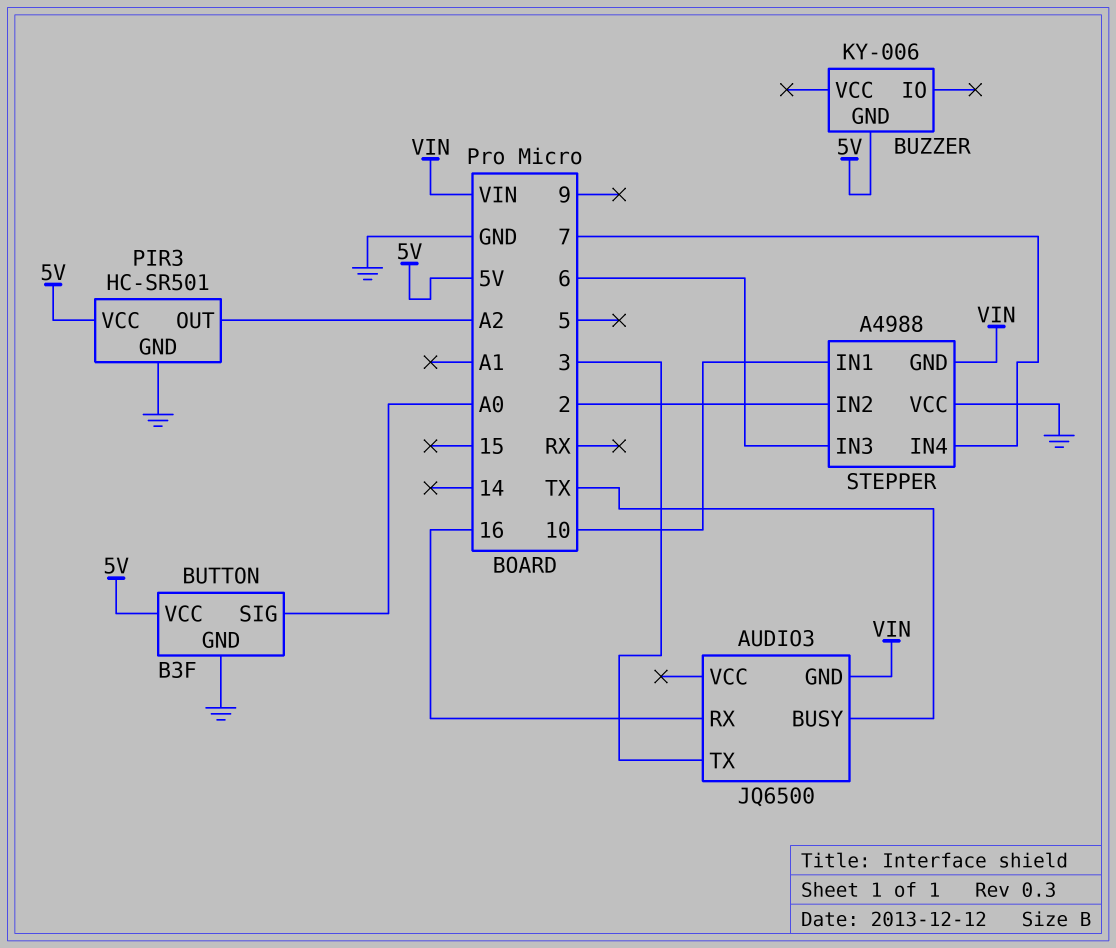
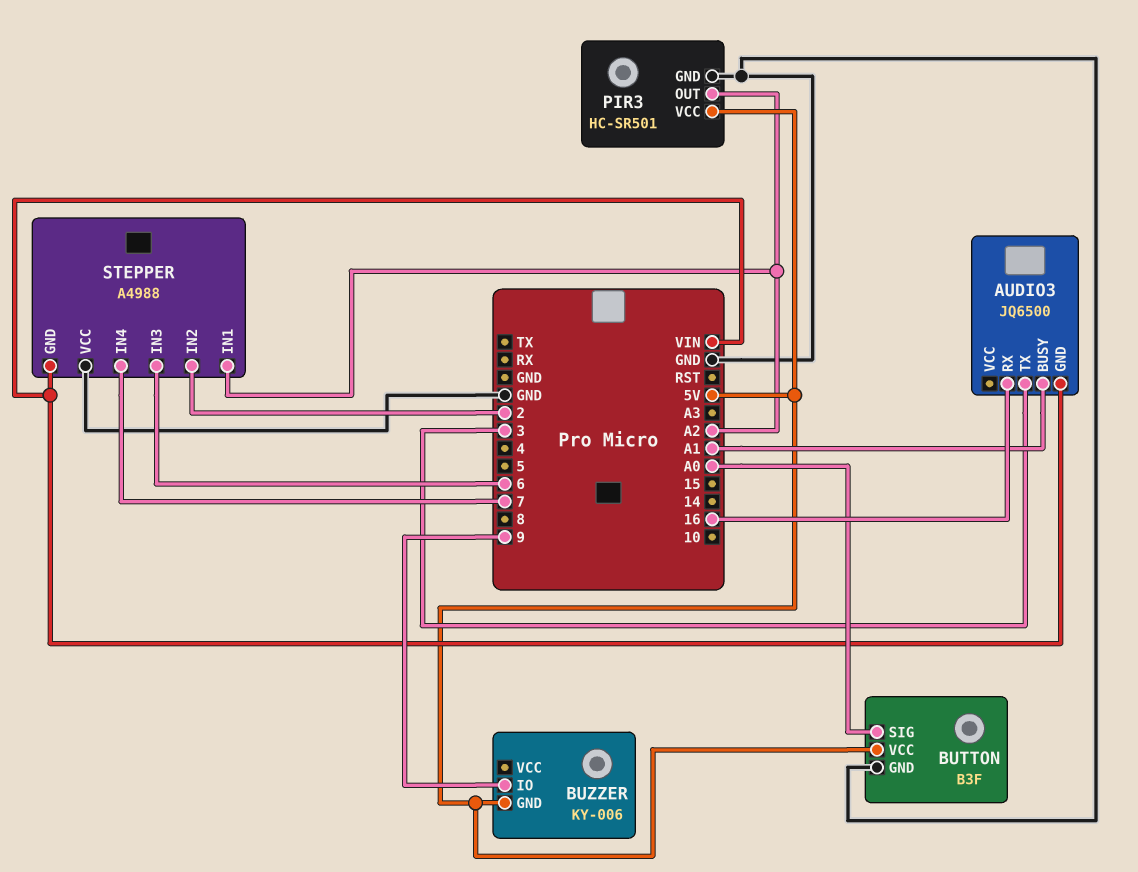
AUDIO3 pin BUSY: TX -> A1
BUZZER pin IO: none -> 9
STEPPER pin IN1: 10 -> A2

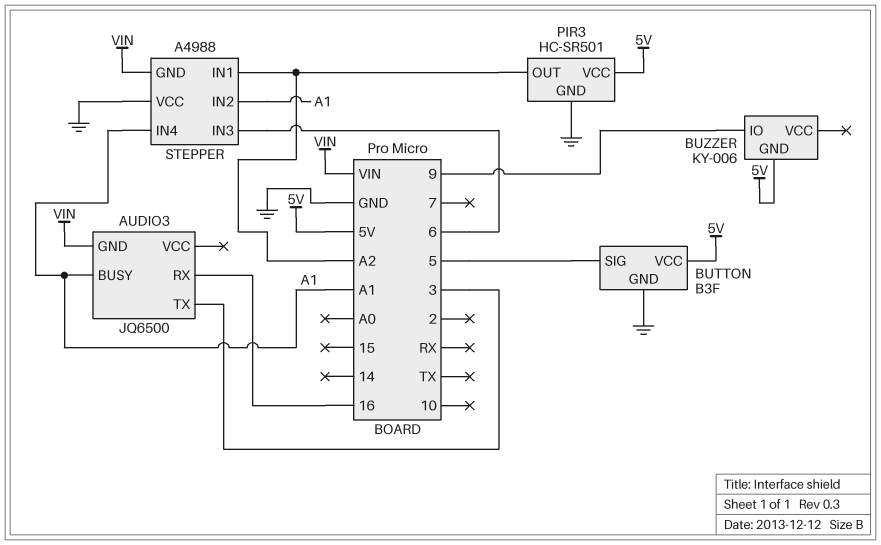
BUTTON pin SIG: A0 -> 5
STEPPER pin IN2: 2 -> A1
STEPPER pin IN4: 7 -> A1

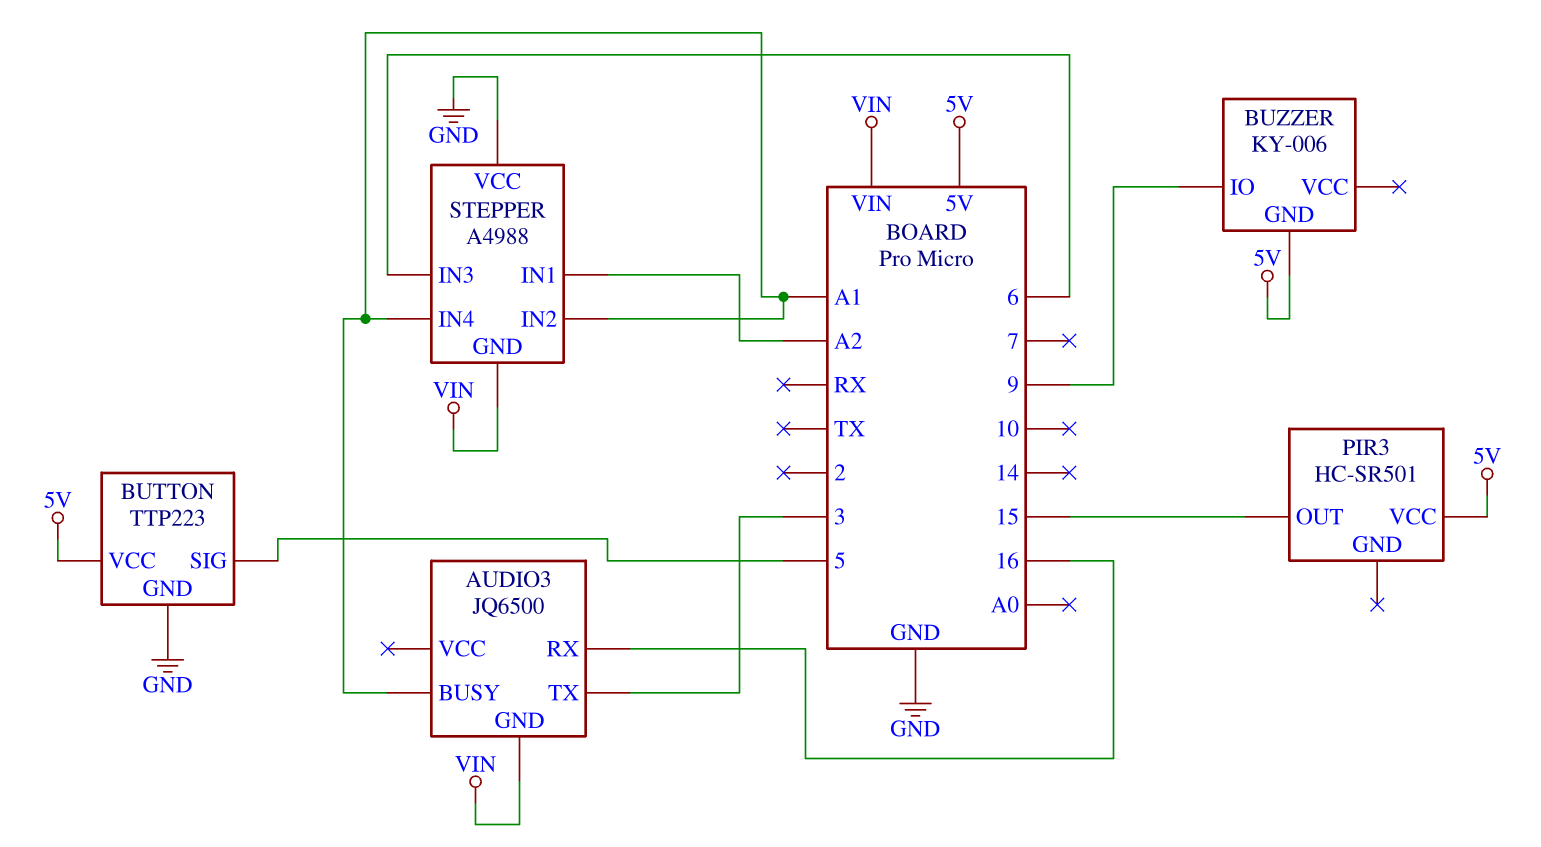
BUTTON: B3F -> TTP223
PIR3 pin GND: GND -> none
PIR3 pin OUT: A2 -> 15

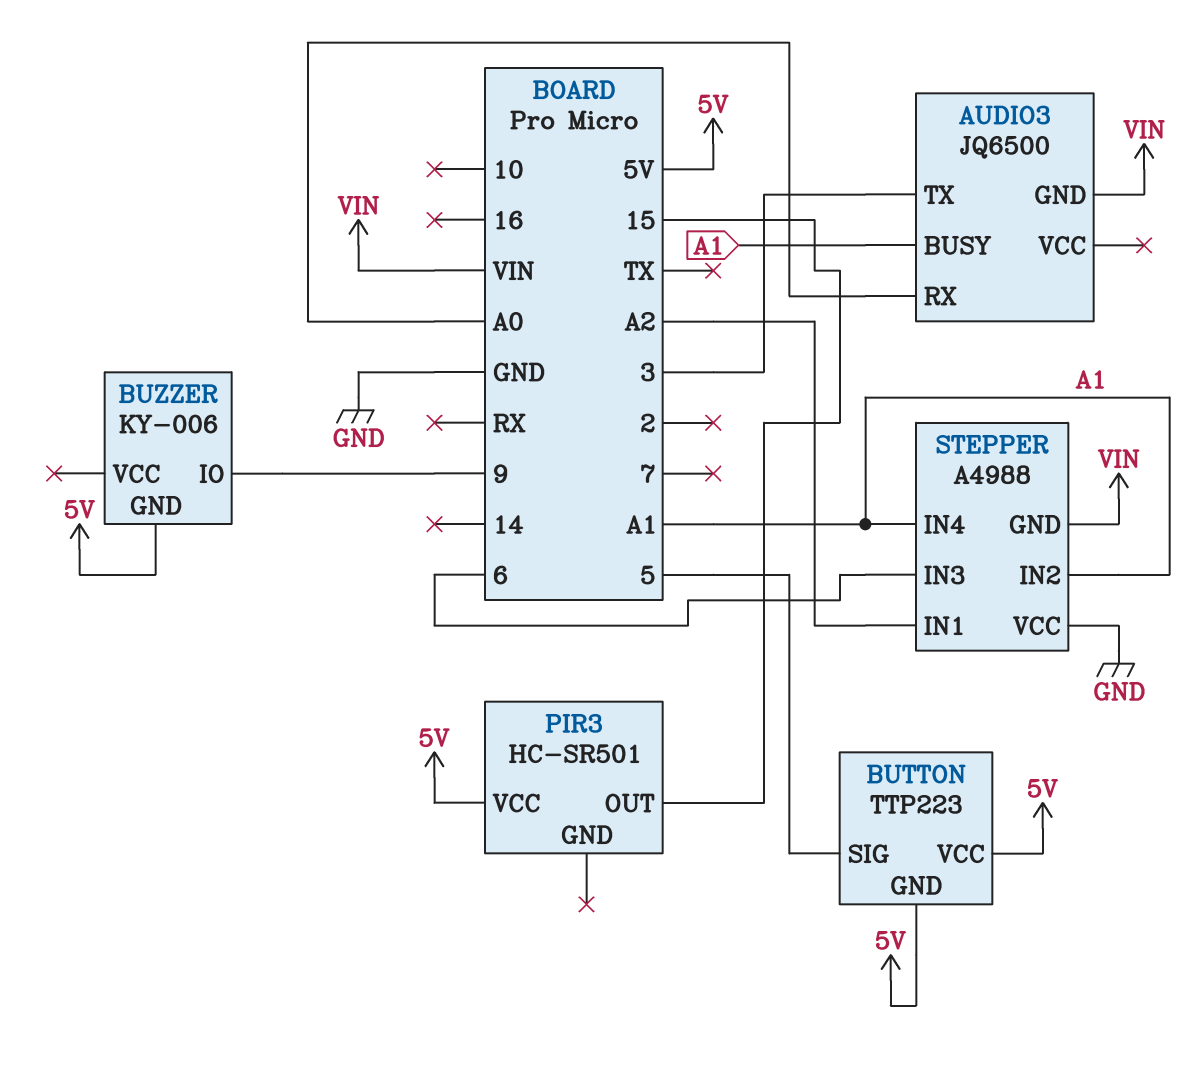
AUDIO3 pin RX: 16 -> A0
BUTTON pin GND: GND -> 5V

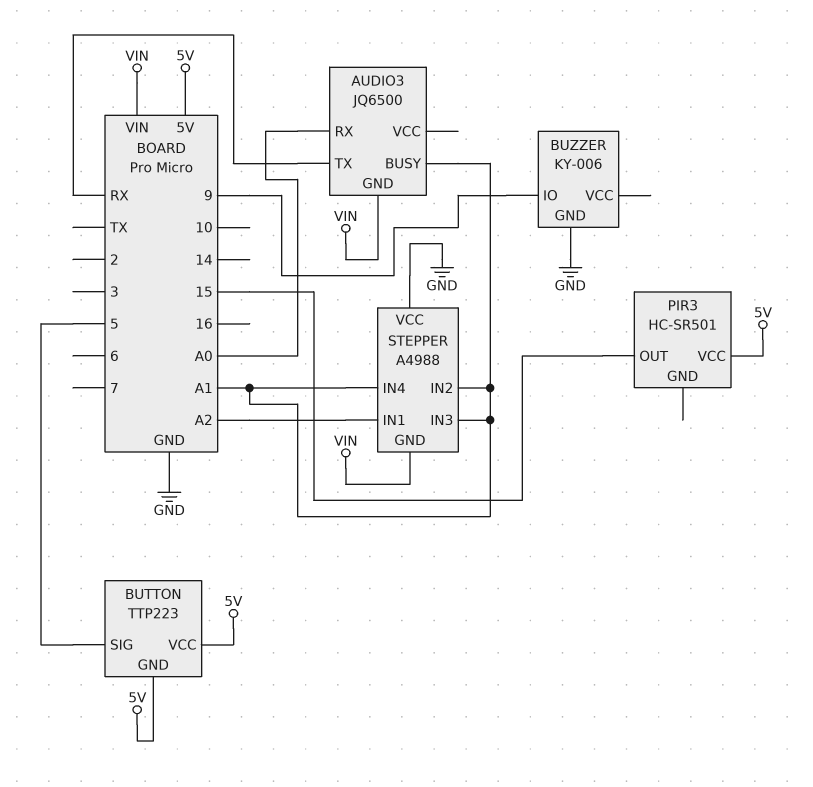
AUDIO3 pin TX: 3 -> RX
BUZZER pin GND: 5V -> GND
STEPPER pin IN3: 6 -> A1

